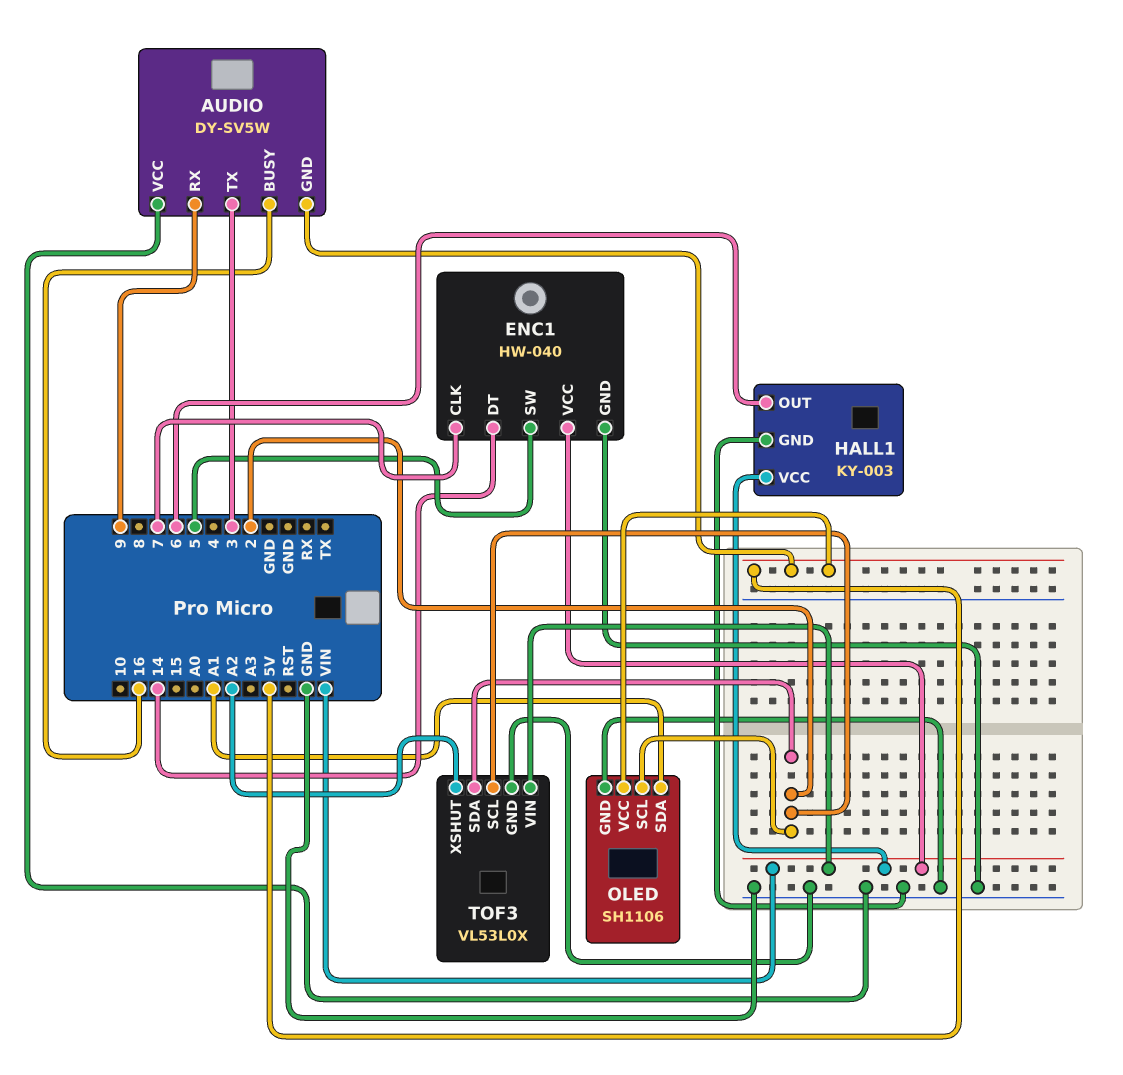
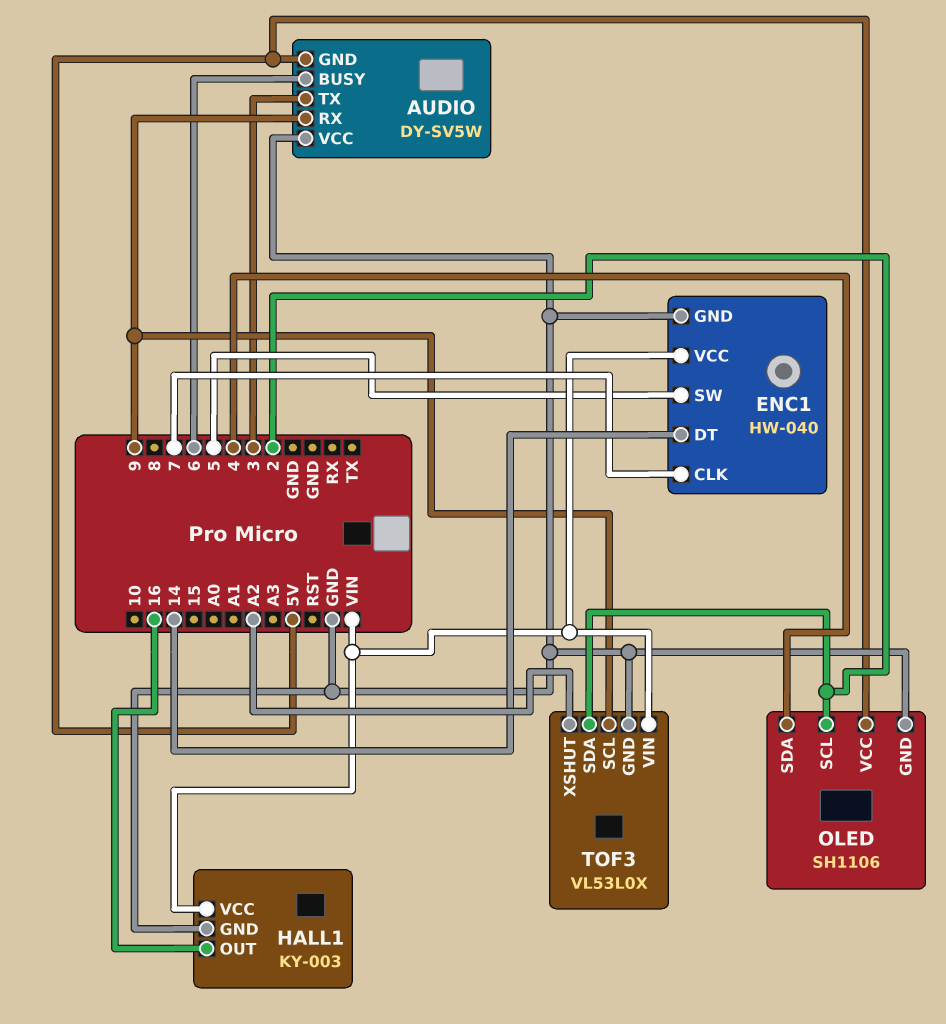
AUDIO pin BUSY: 16 -> 6
HALL1 pin OUT: 6 -> 16
OLED pin SDA: A1 -> 4
TOF3 pin SCL: 2 -> 9

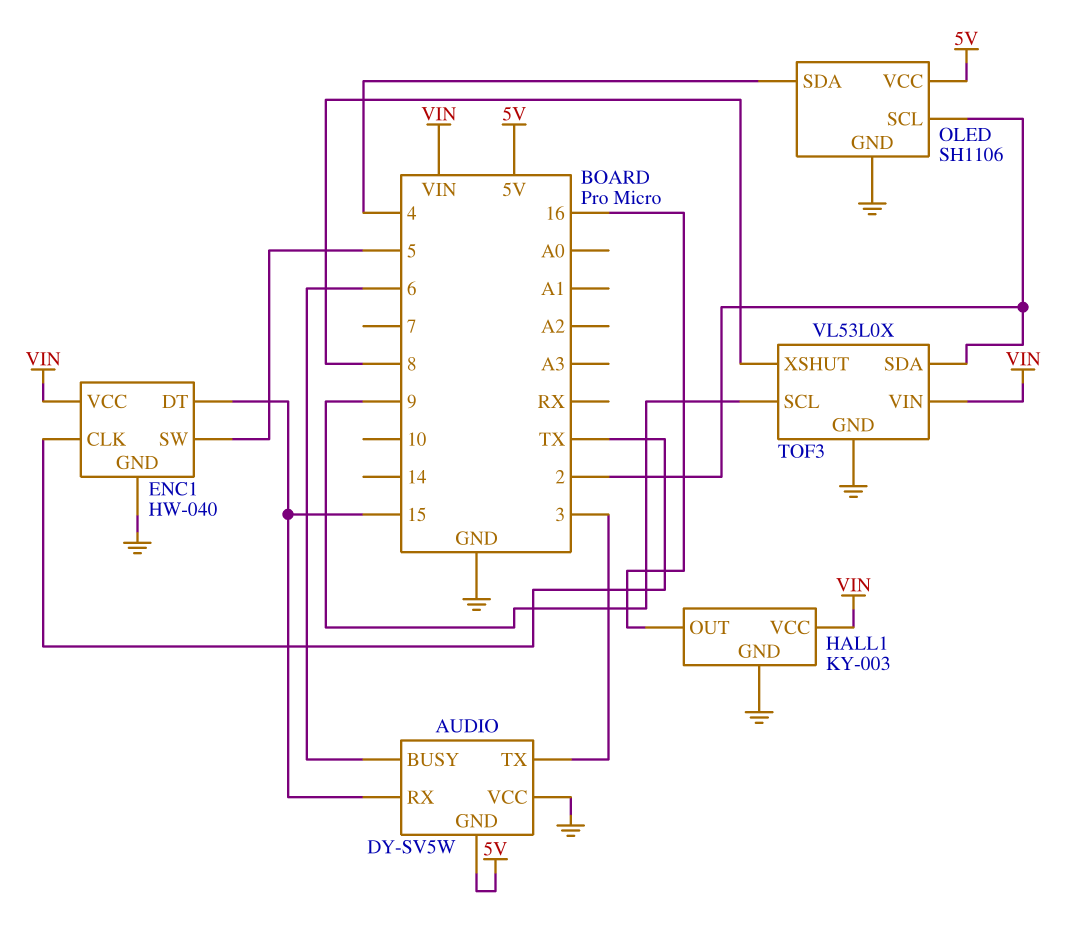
AUDIO pin RX: 9 -> 15
ENC1 pin CLK: 7 -> TX
ENC1 pin DT: 14 -> 15
TOF3 pin XSHUT: A2 -> 8

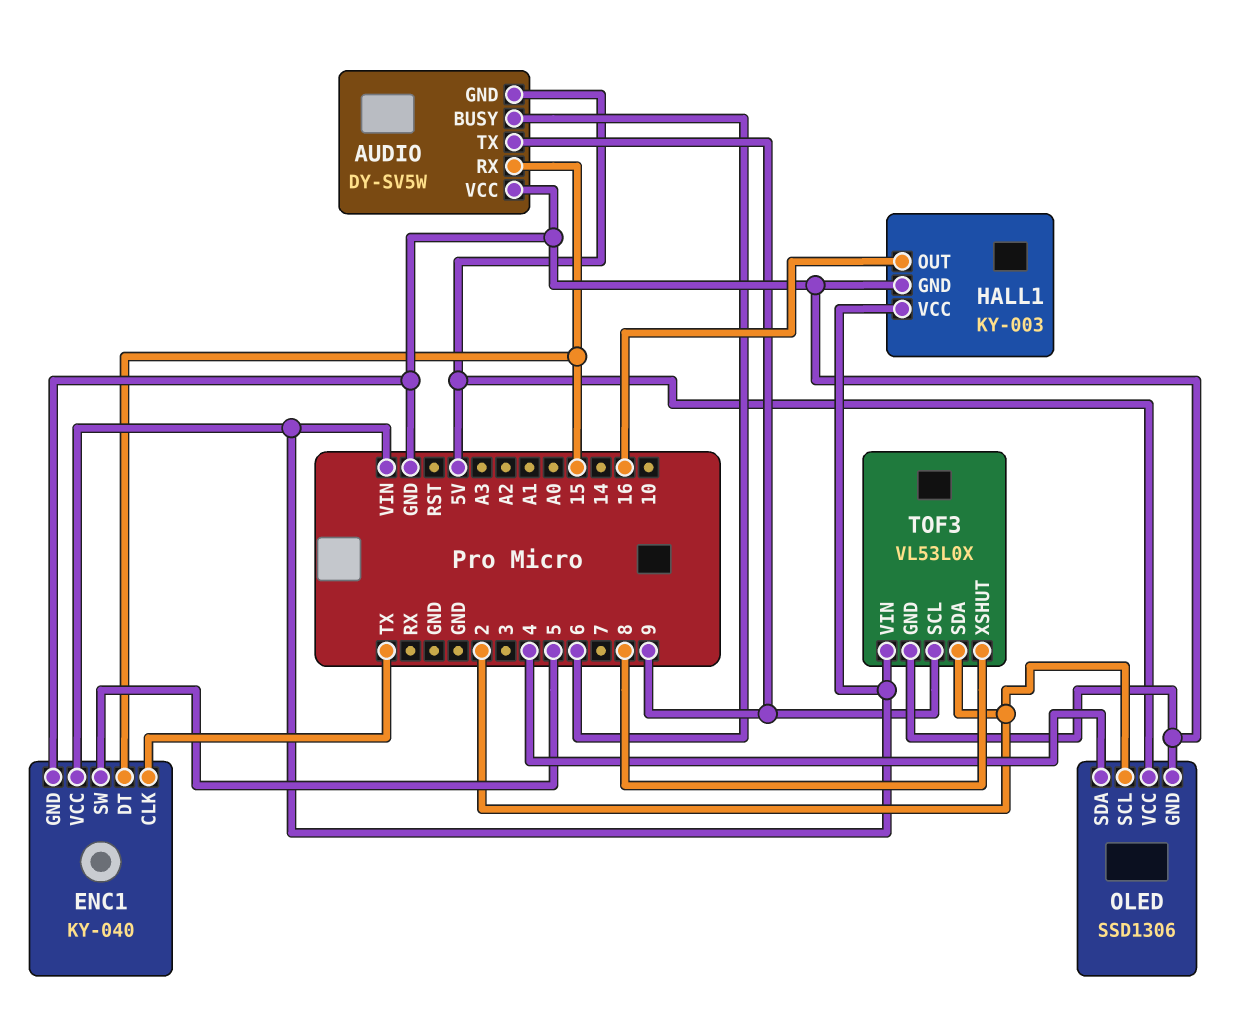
AUDIO pin TX: 3 -> 9
ENC1: HW-040 -> KY-040
OLED: SH1106 -> SSD1306

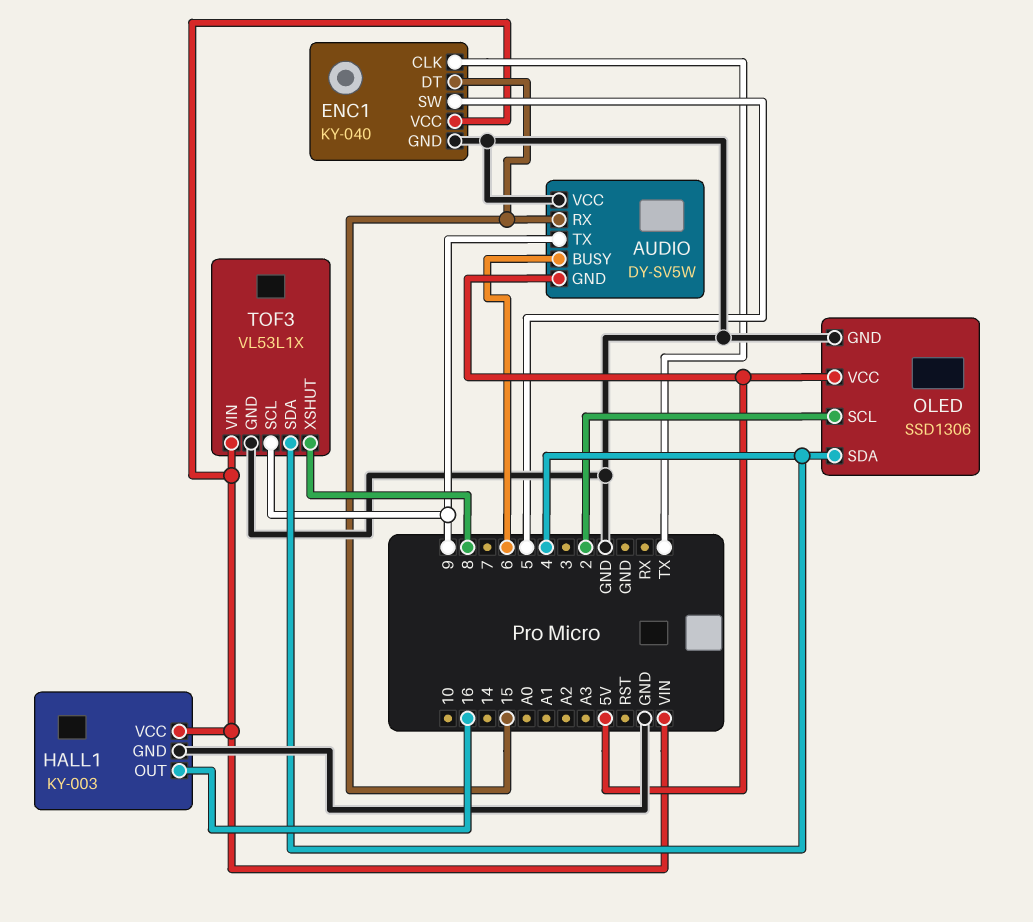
TOF3: VL53L0X -> VL53L1X
TOF3 pin SDA: 2 -> 4

